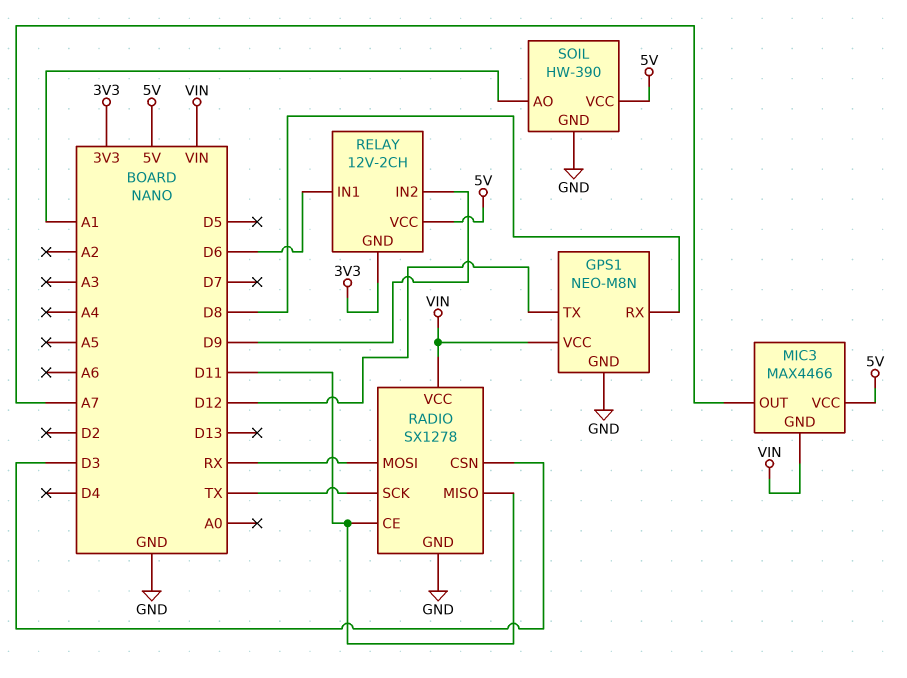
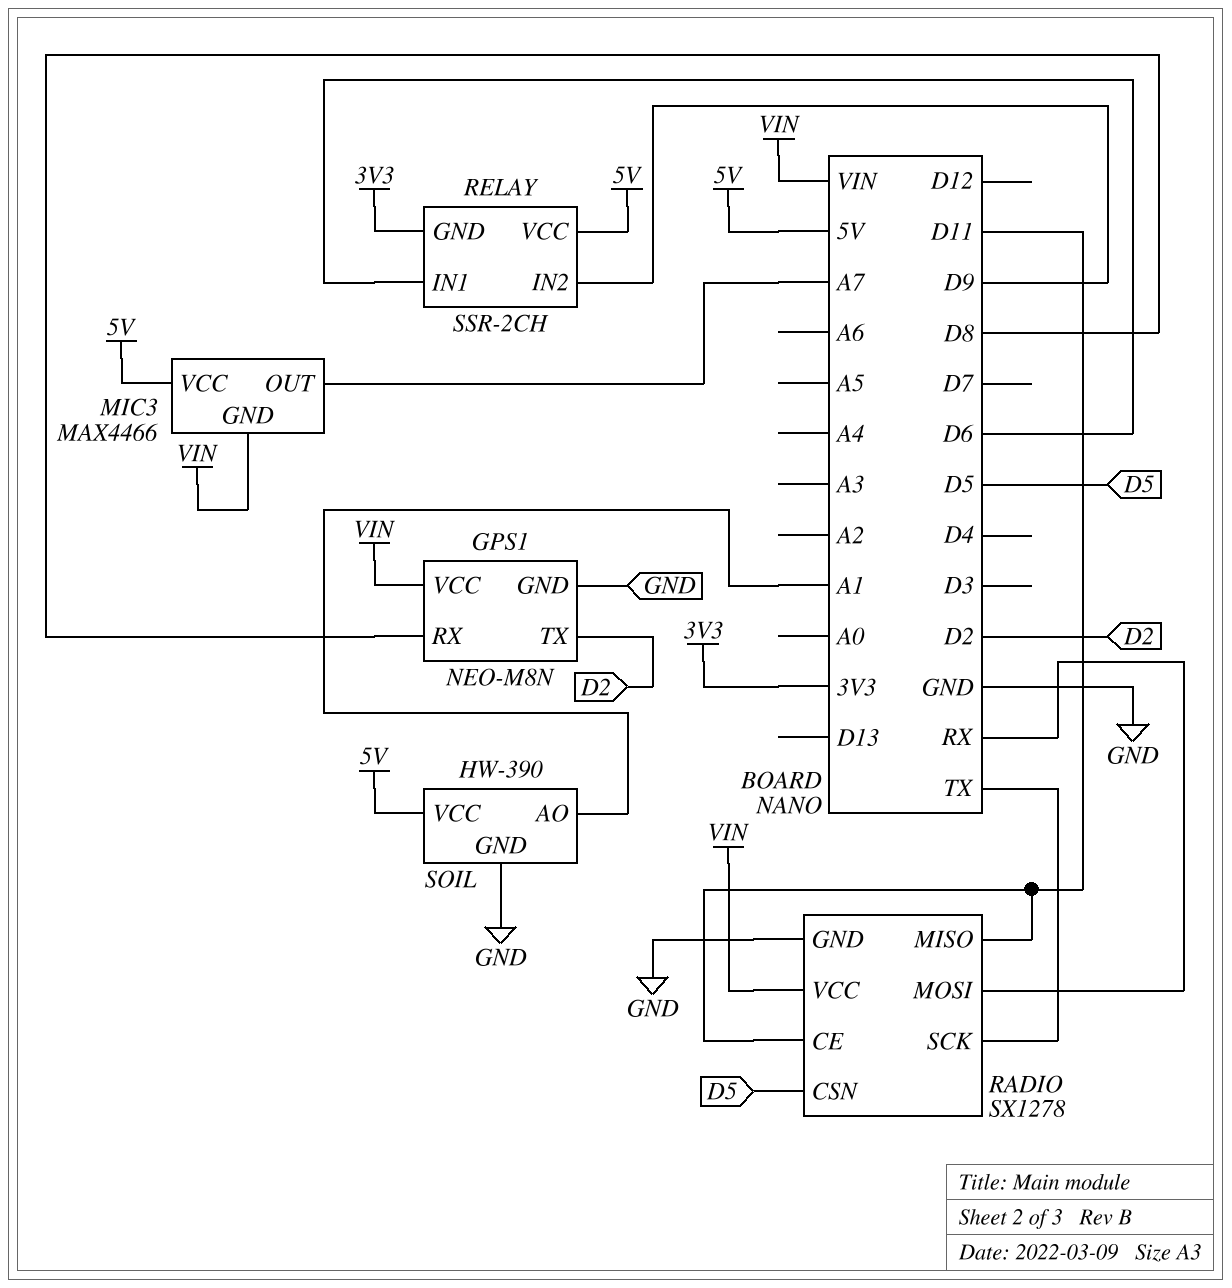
GPS1 pin TX: D12 -> D2
RADIO pin CSN: D3 -> D5
RELAY: 12V-2CH -> SSR-2CH

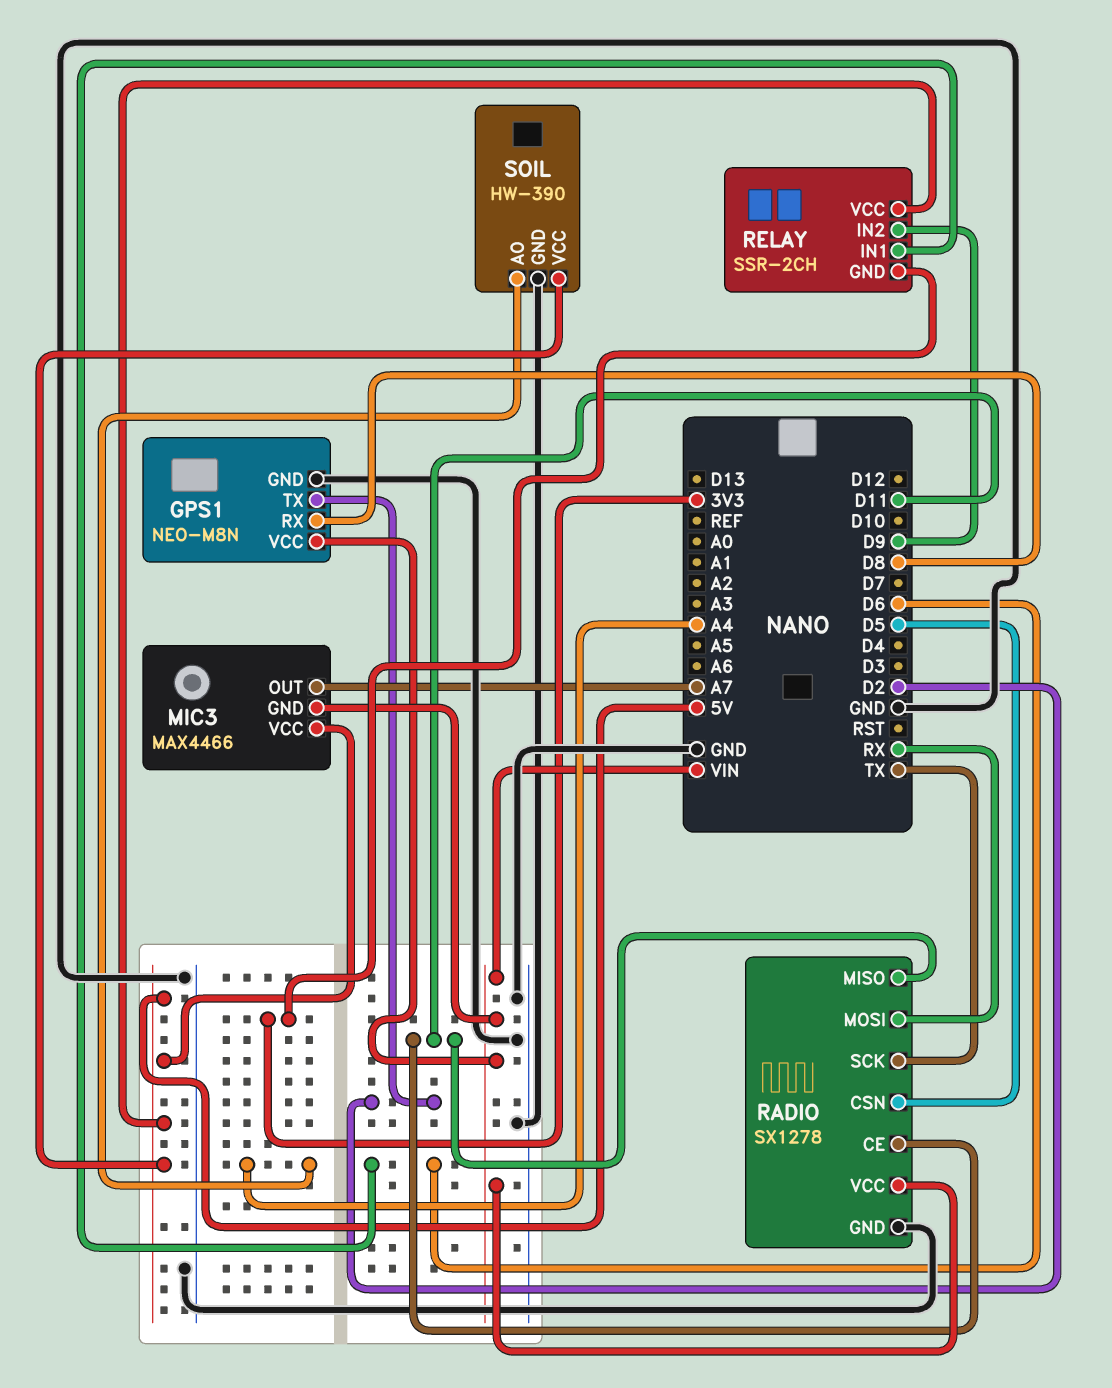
SOIL pin AO: A1 -> A4

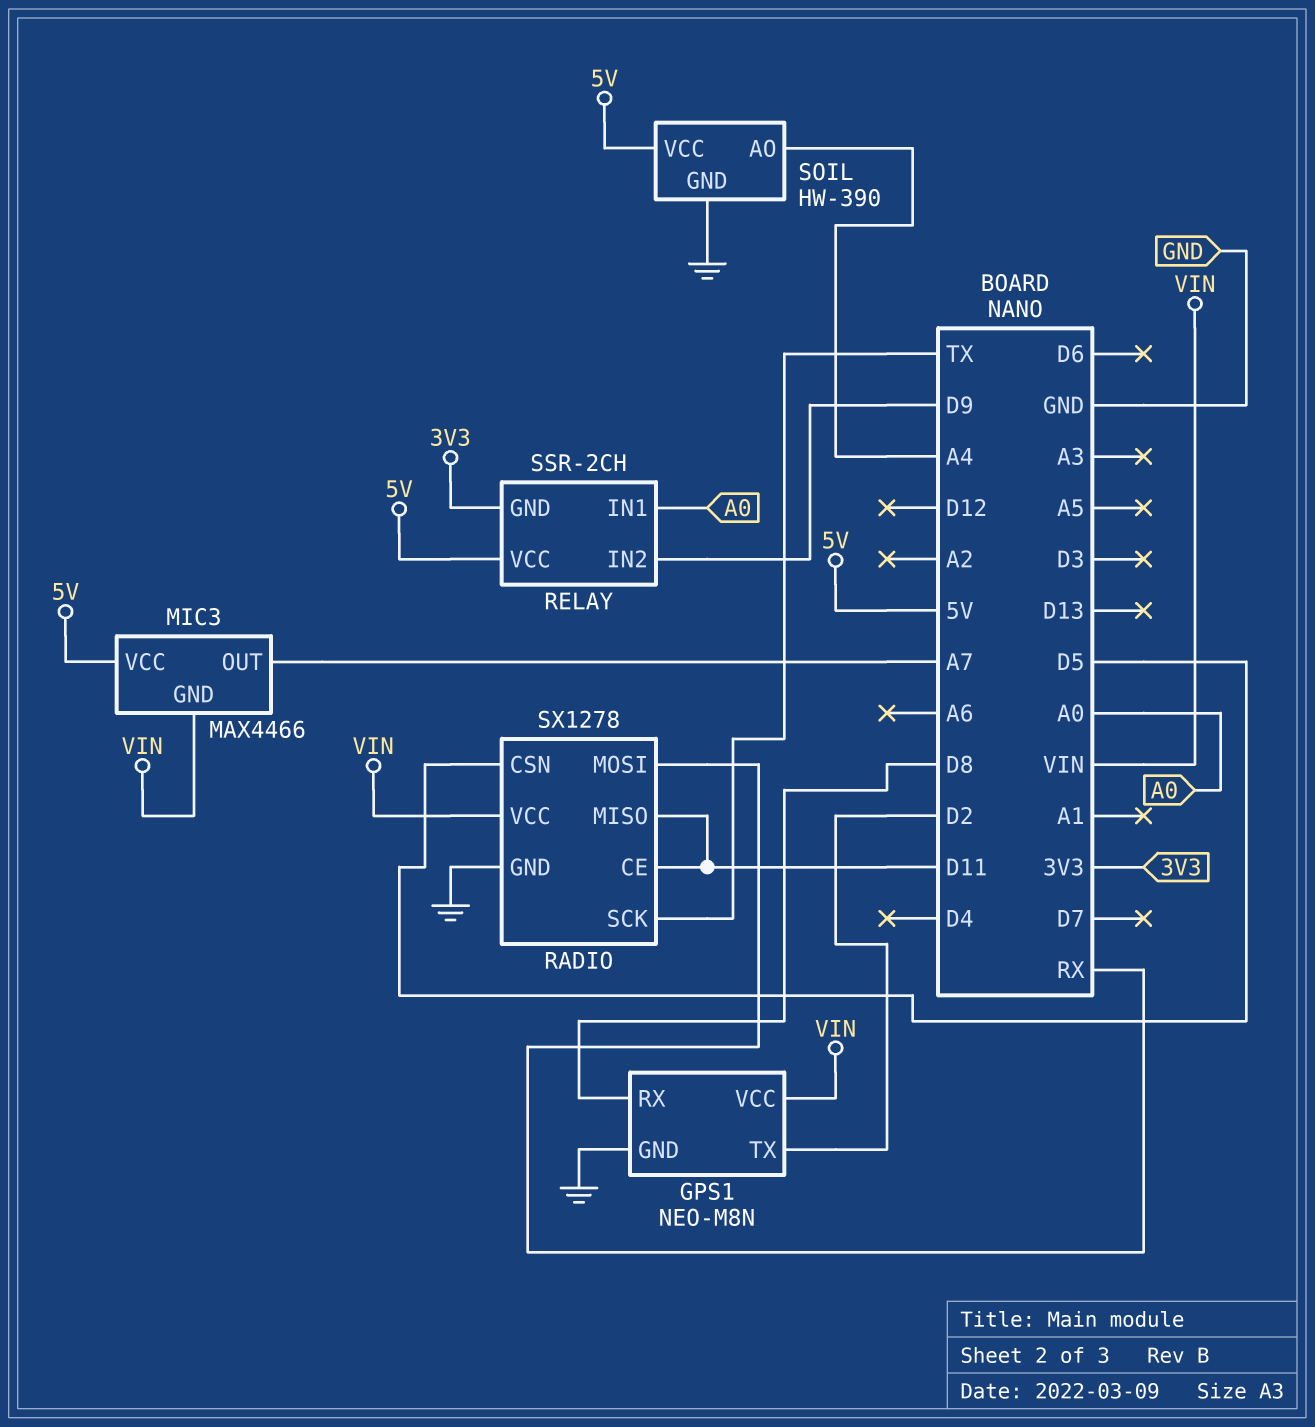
RELAY pin IN1: D6 -> A0

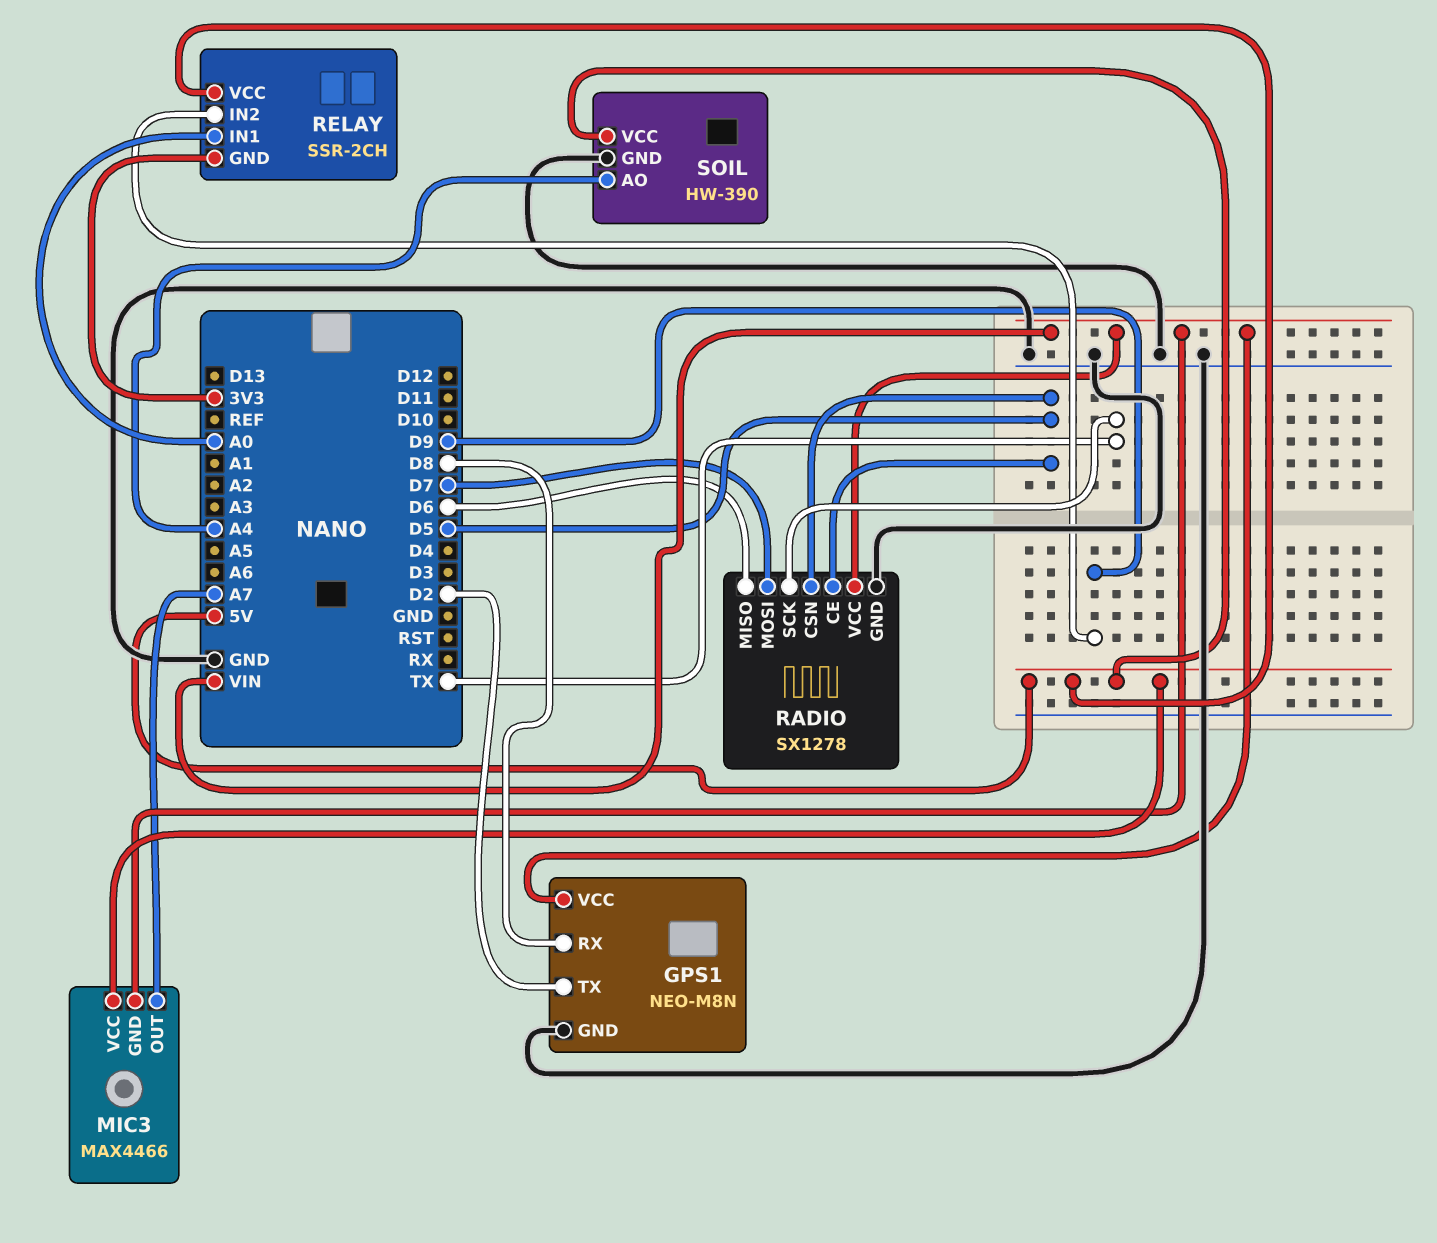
RADIO pin CE: D11 -> D5
RADIO pin MISO: D11 -> D6
RADIO pin MOSI: RX -> D7

